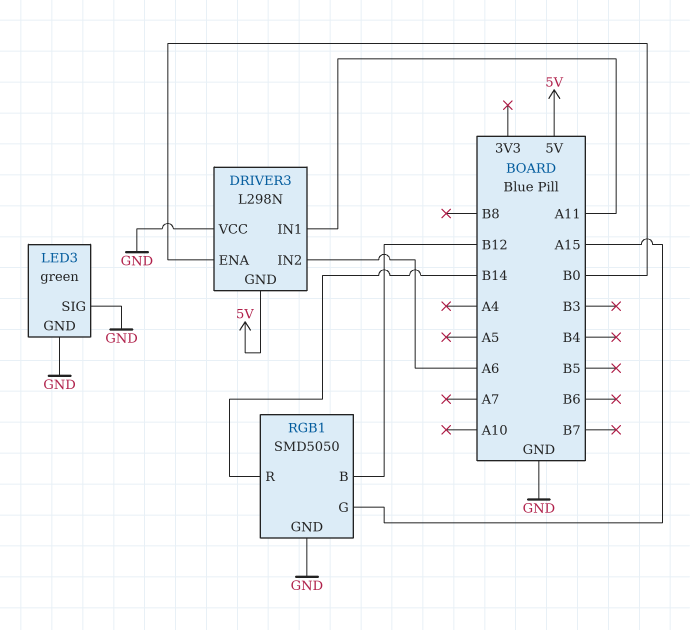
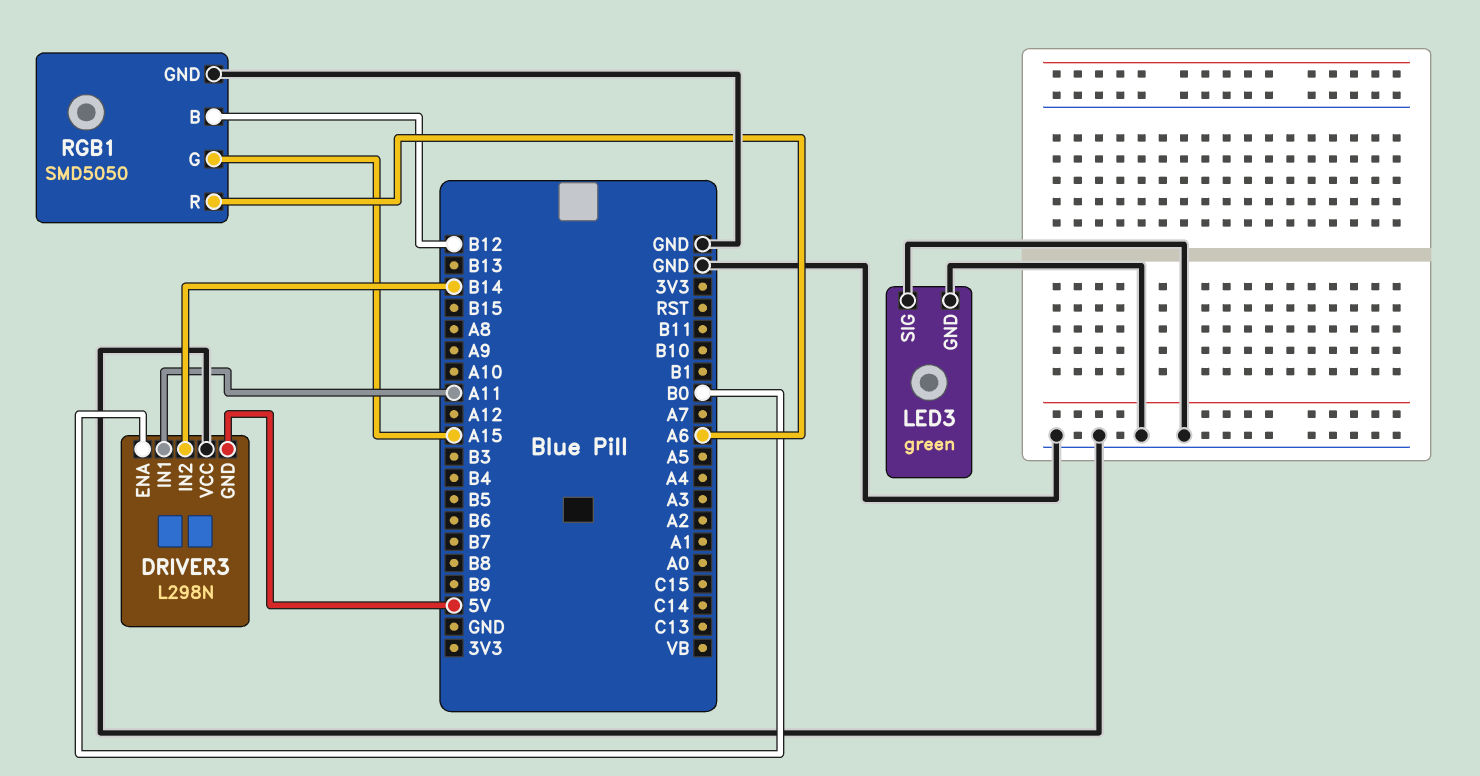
DRIVER3 pin IN2: A6 -> B14
RGB1 pin R: B14 -> A6

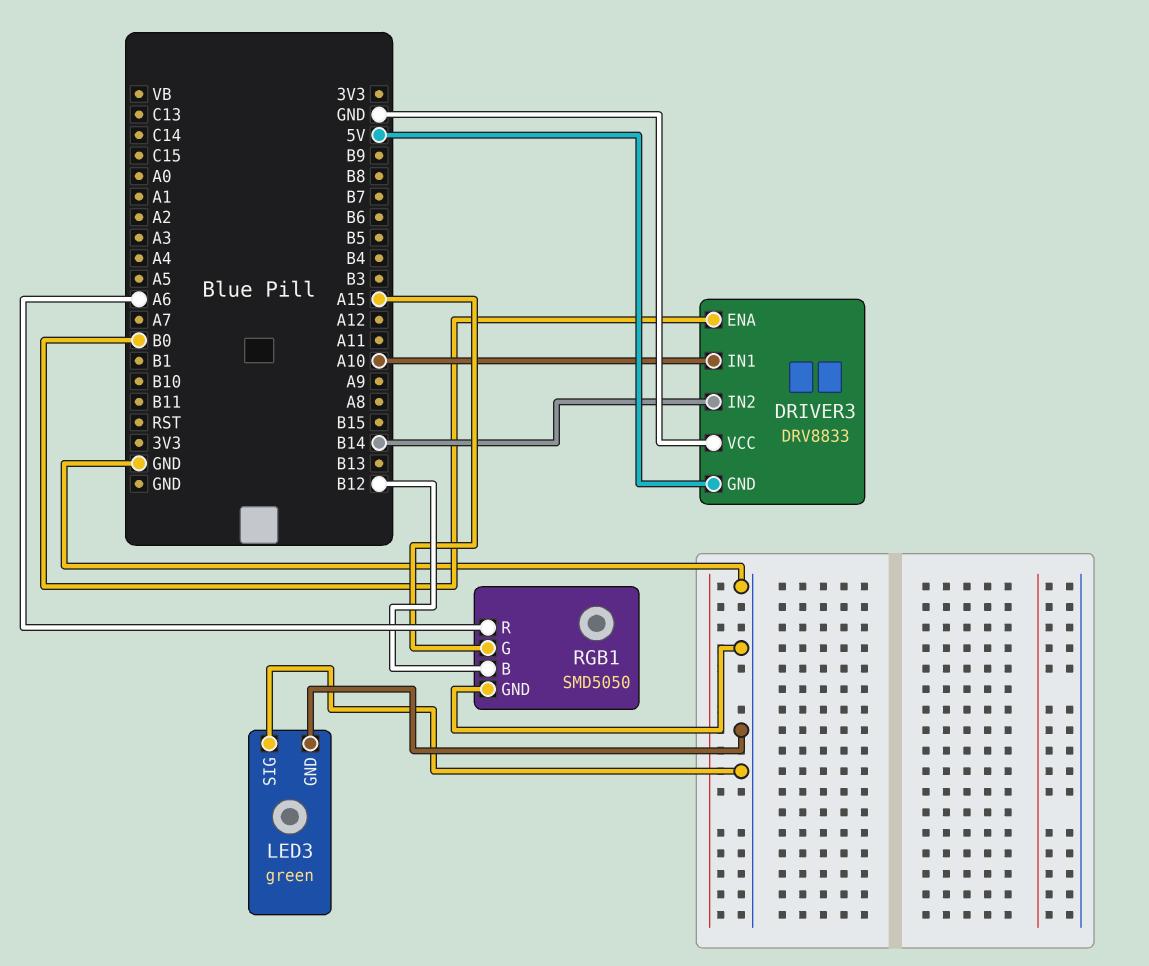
DRIVER3: L298N -> DRV8833
DRIVER3 pin IN1: A11 -> A10

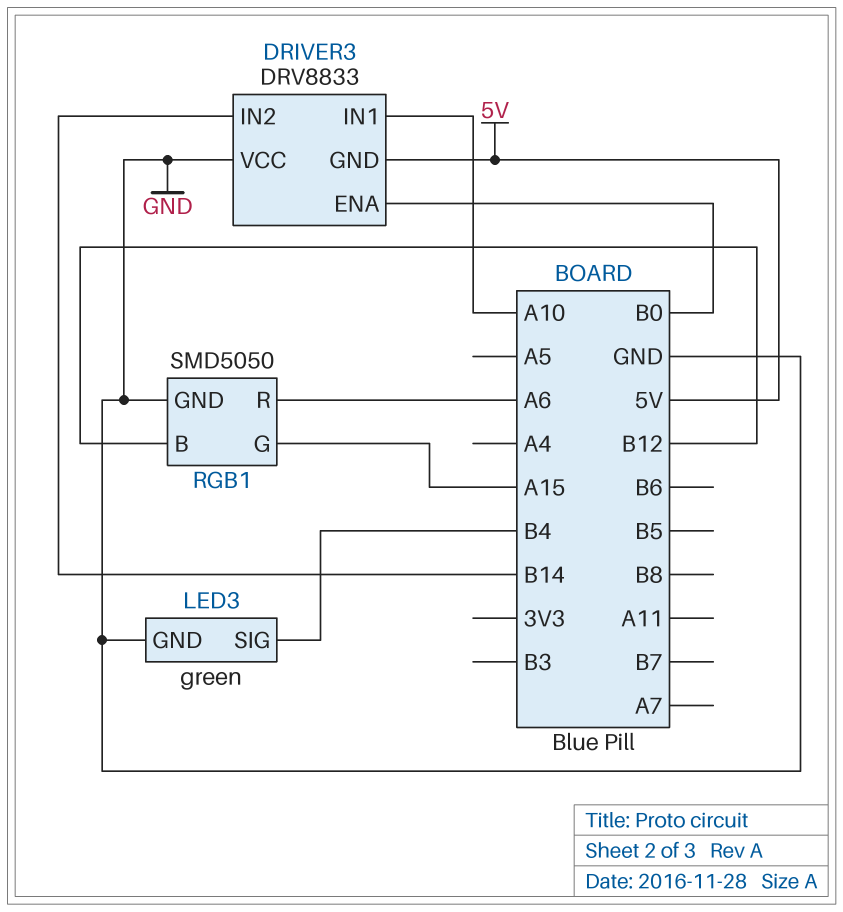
LED3 pin SIG: GND -> B4

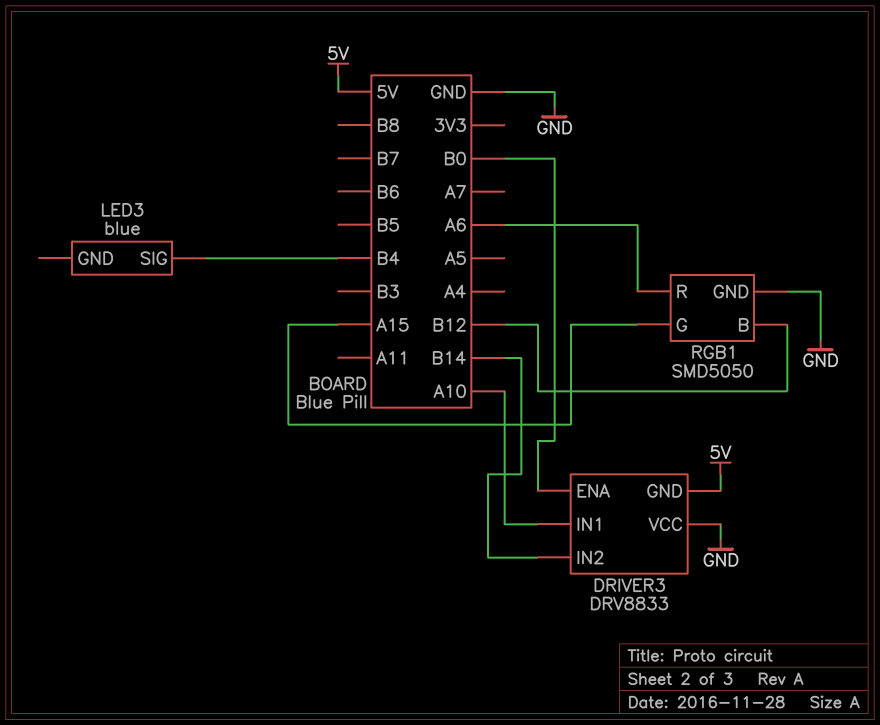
LED3: green -> blue
LED3 pin GND: GND -> none

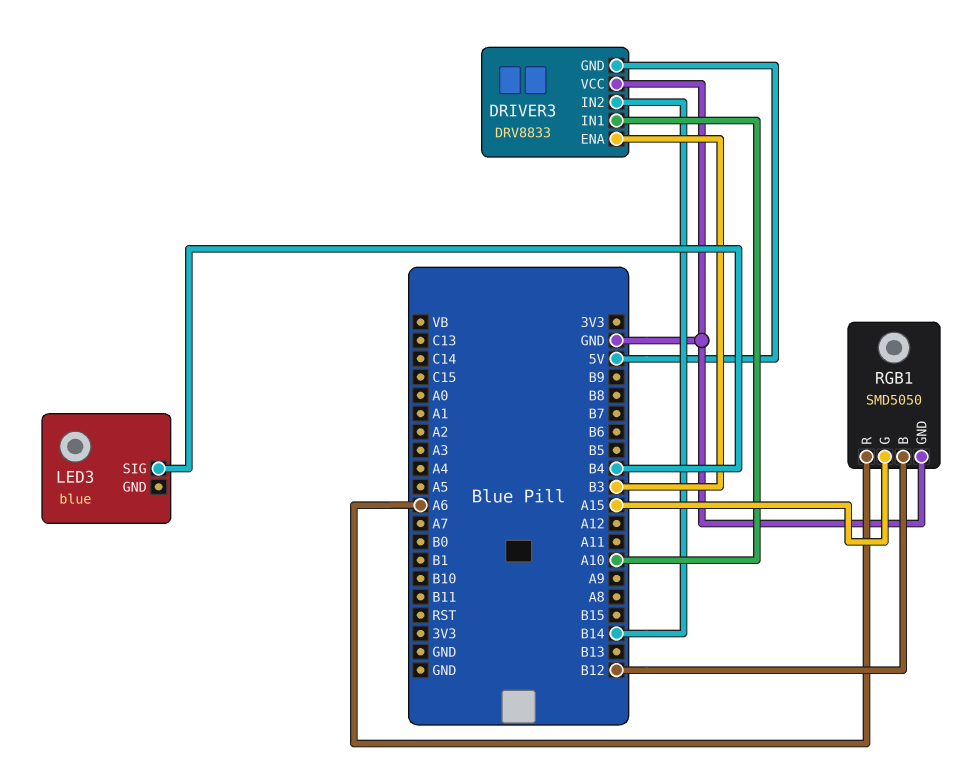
DRIVER3 pin ENA: B0 -> B3

